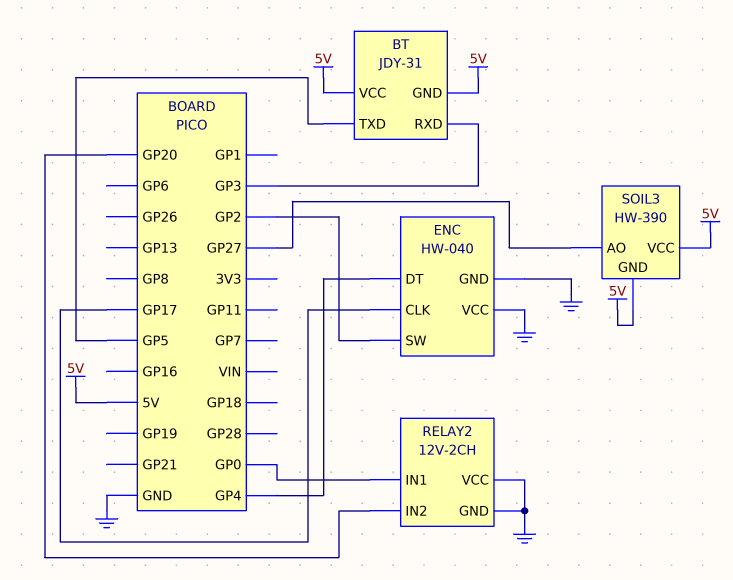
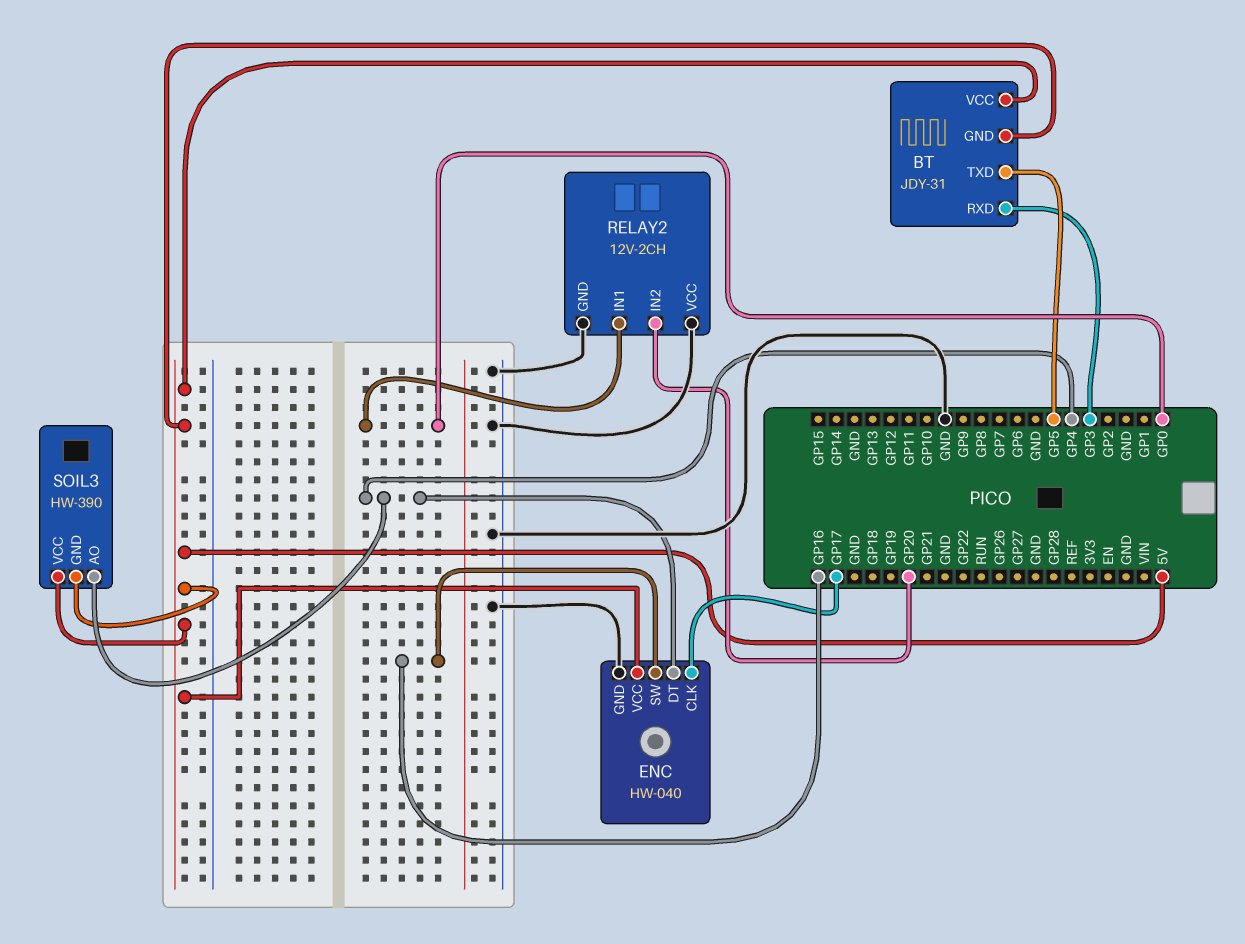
ENC pin SW: GP2 -> GP16
ENC pin VCC: GND -> 5V
SOIL3 pin AO: GP27 -> GP4

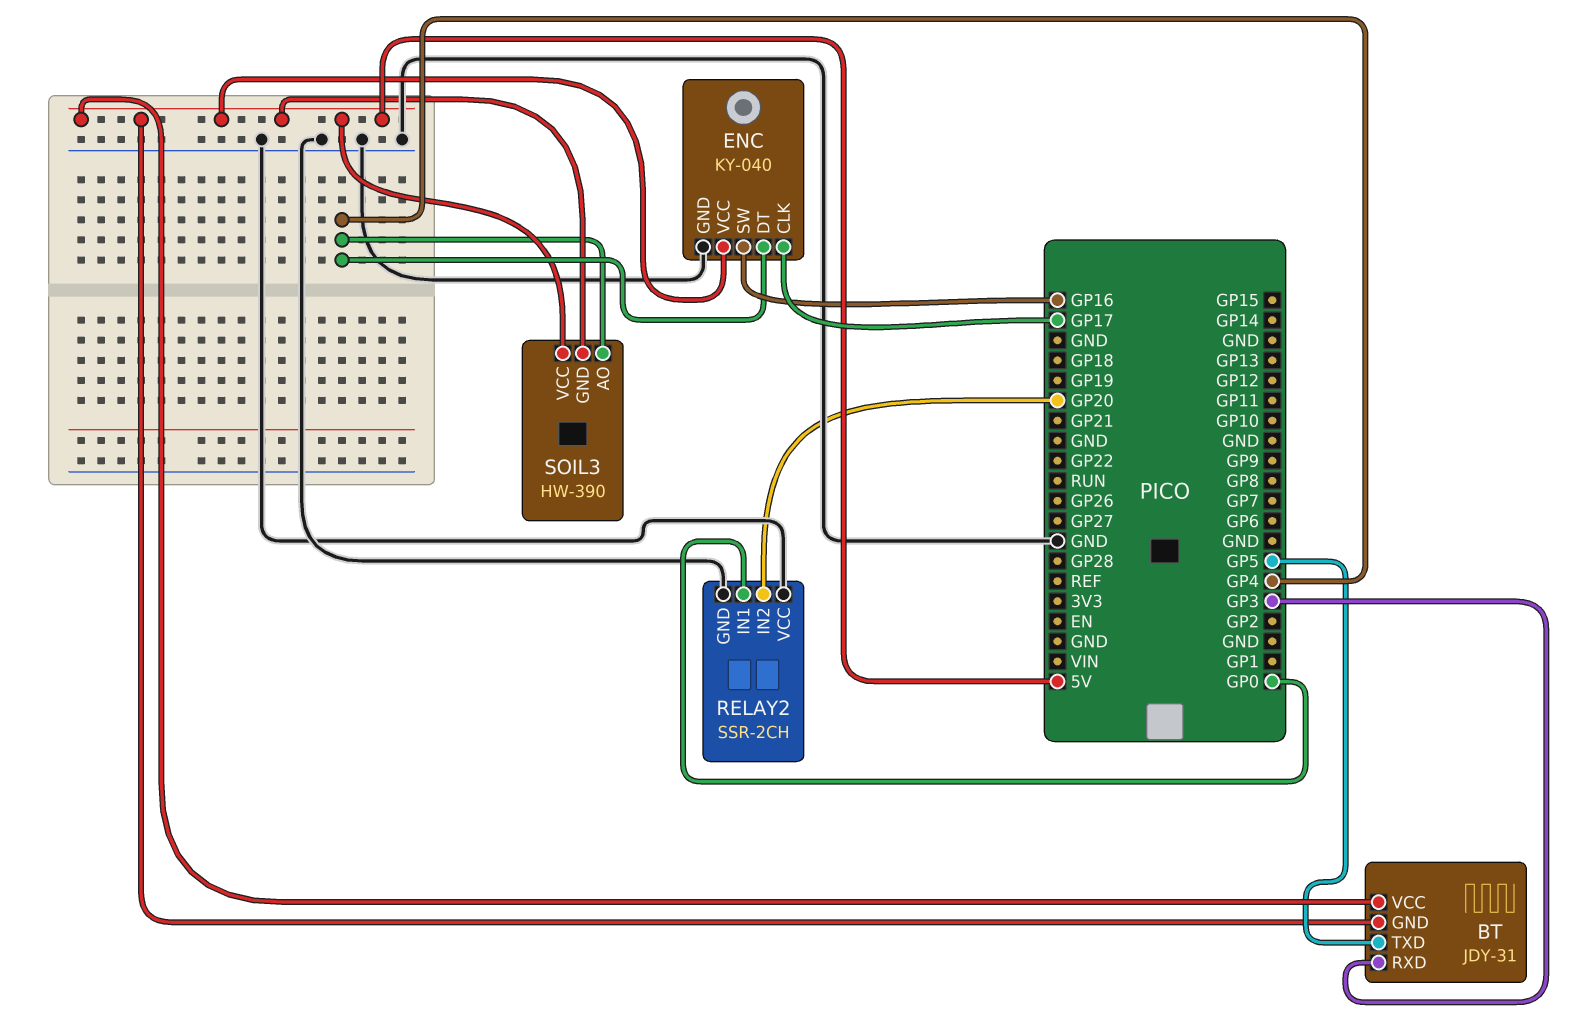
ENC: HW-040 -> KY-040
RELAY2: 12V-2CH -> SSR-2CH

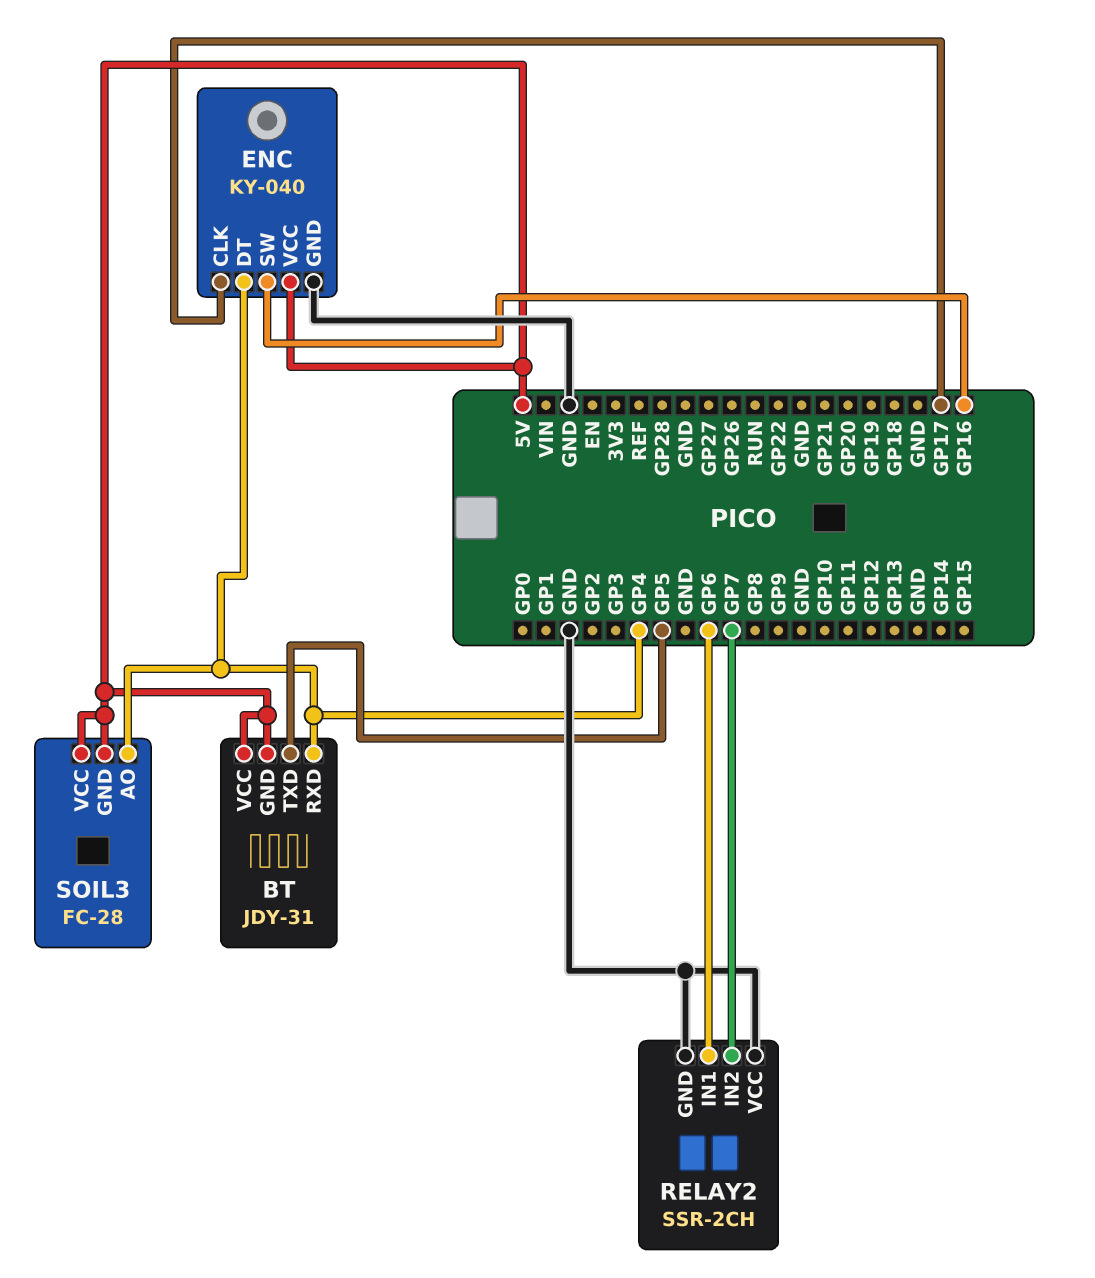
BT pin RXD: GP3 -> GP4
RELAY2 pin IN1: GP0 -> GP6
RELAY2 pin IN2: GP20 -> GP7
SOIL3: HW-390 -> FC-28

